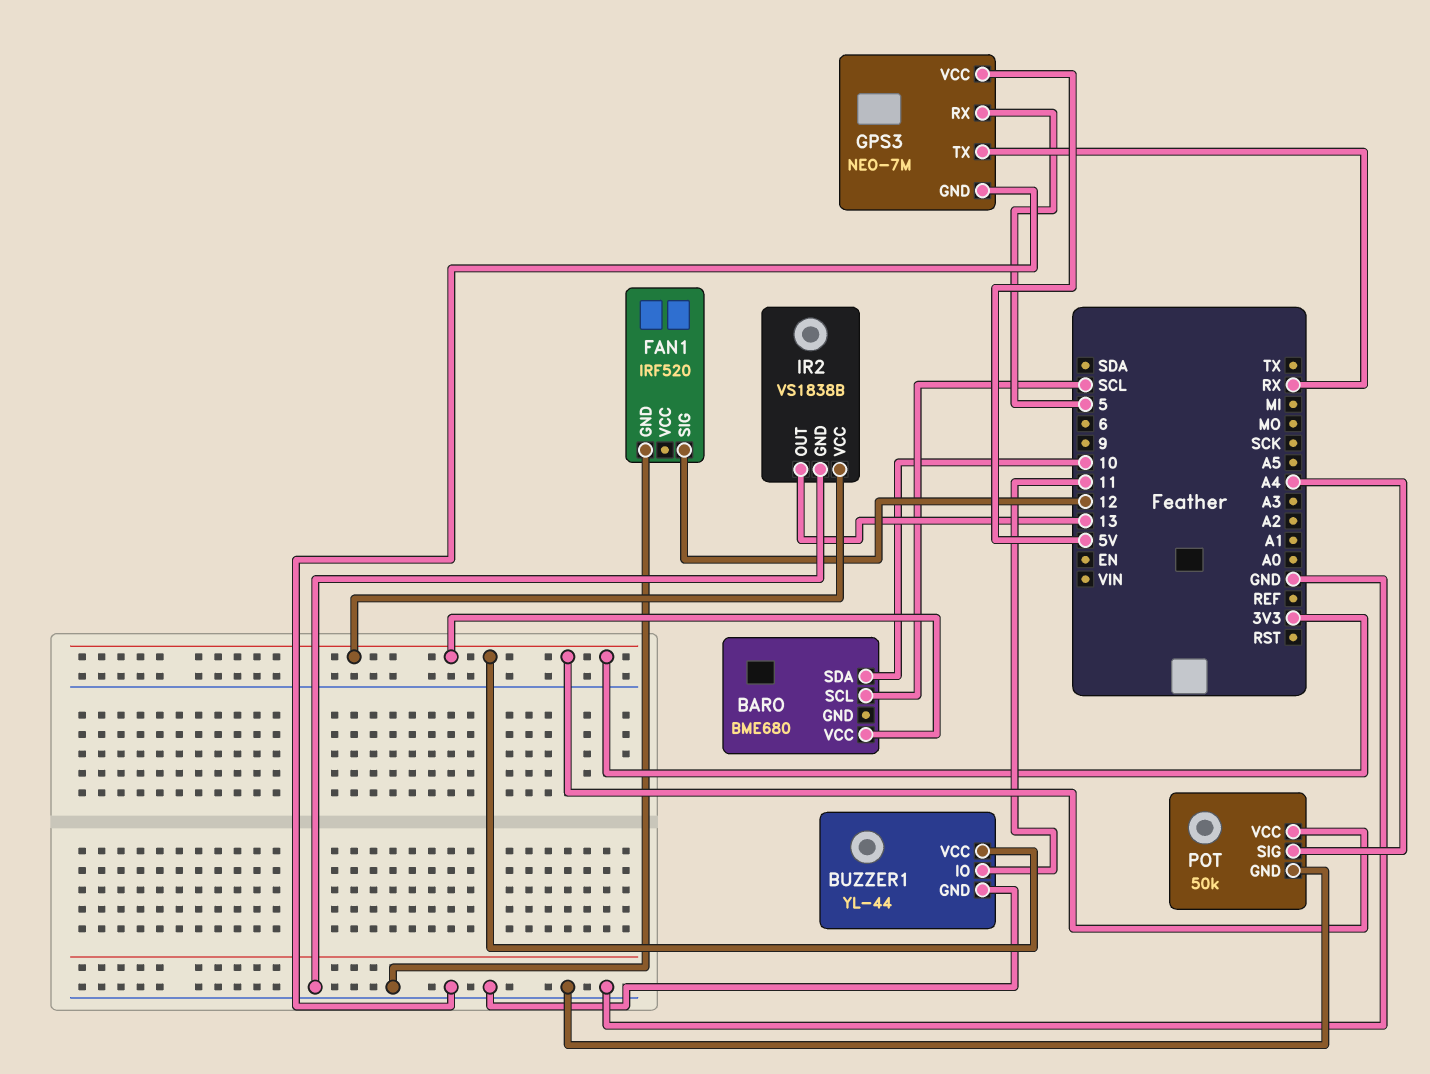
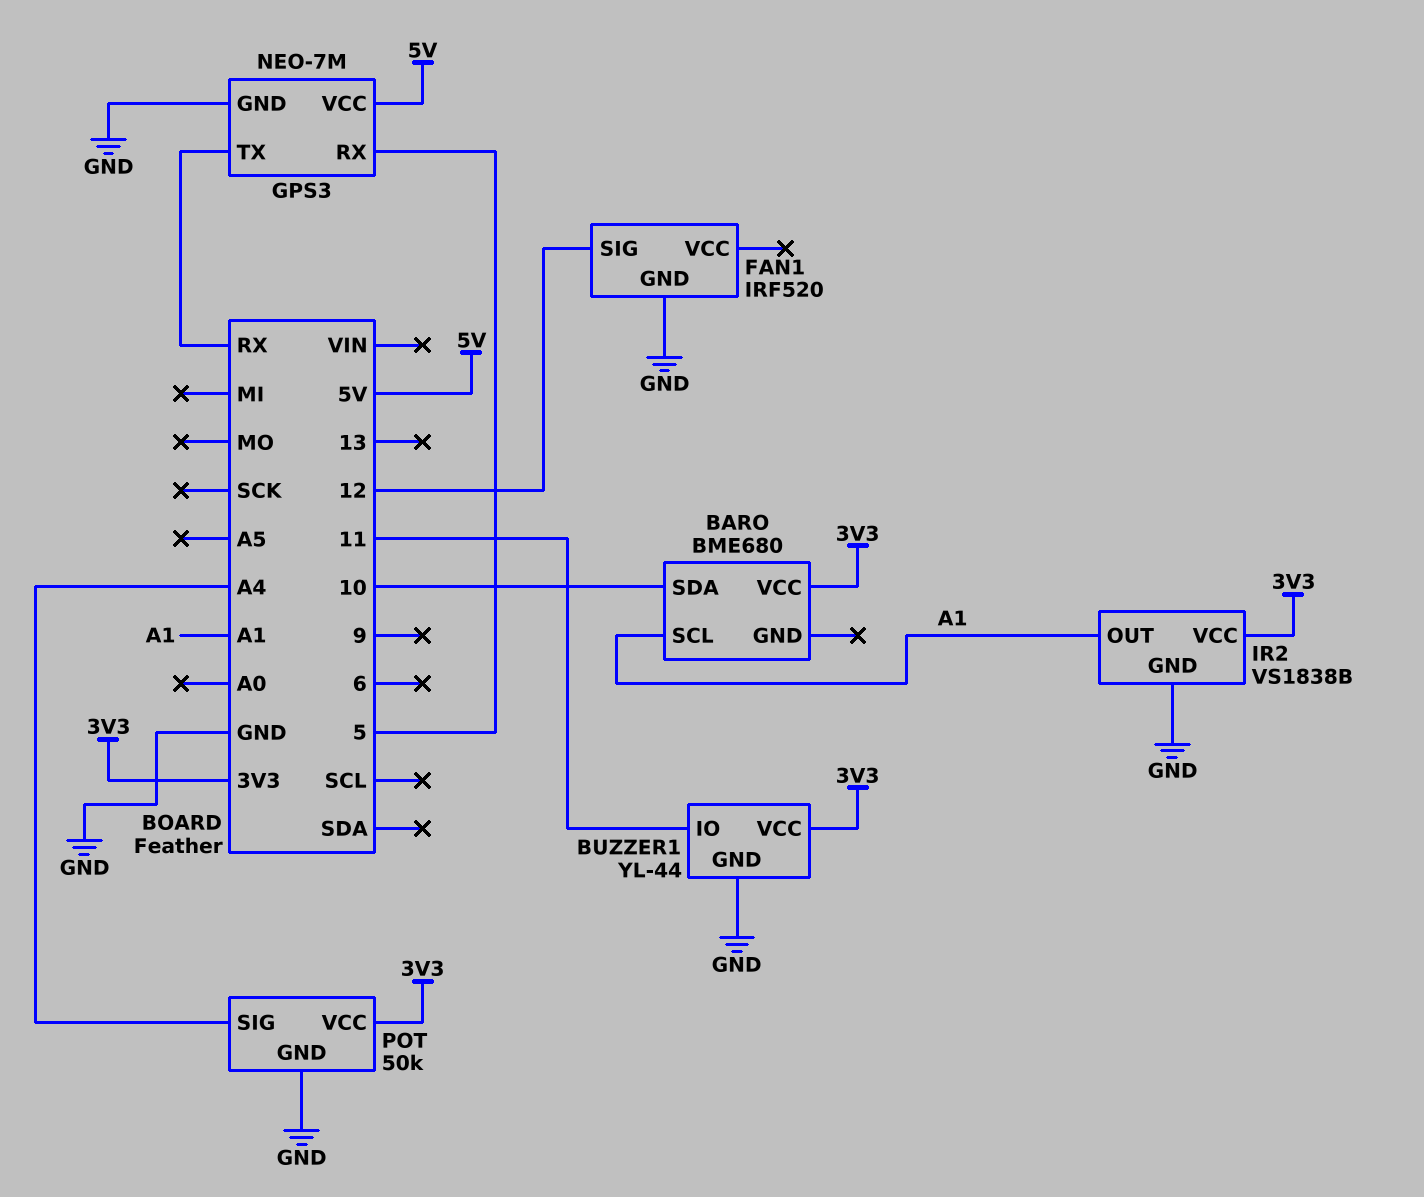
BARO pin SCL: SCL -> A1
IR2 pin OUT: 13 -> A1

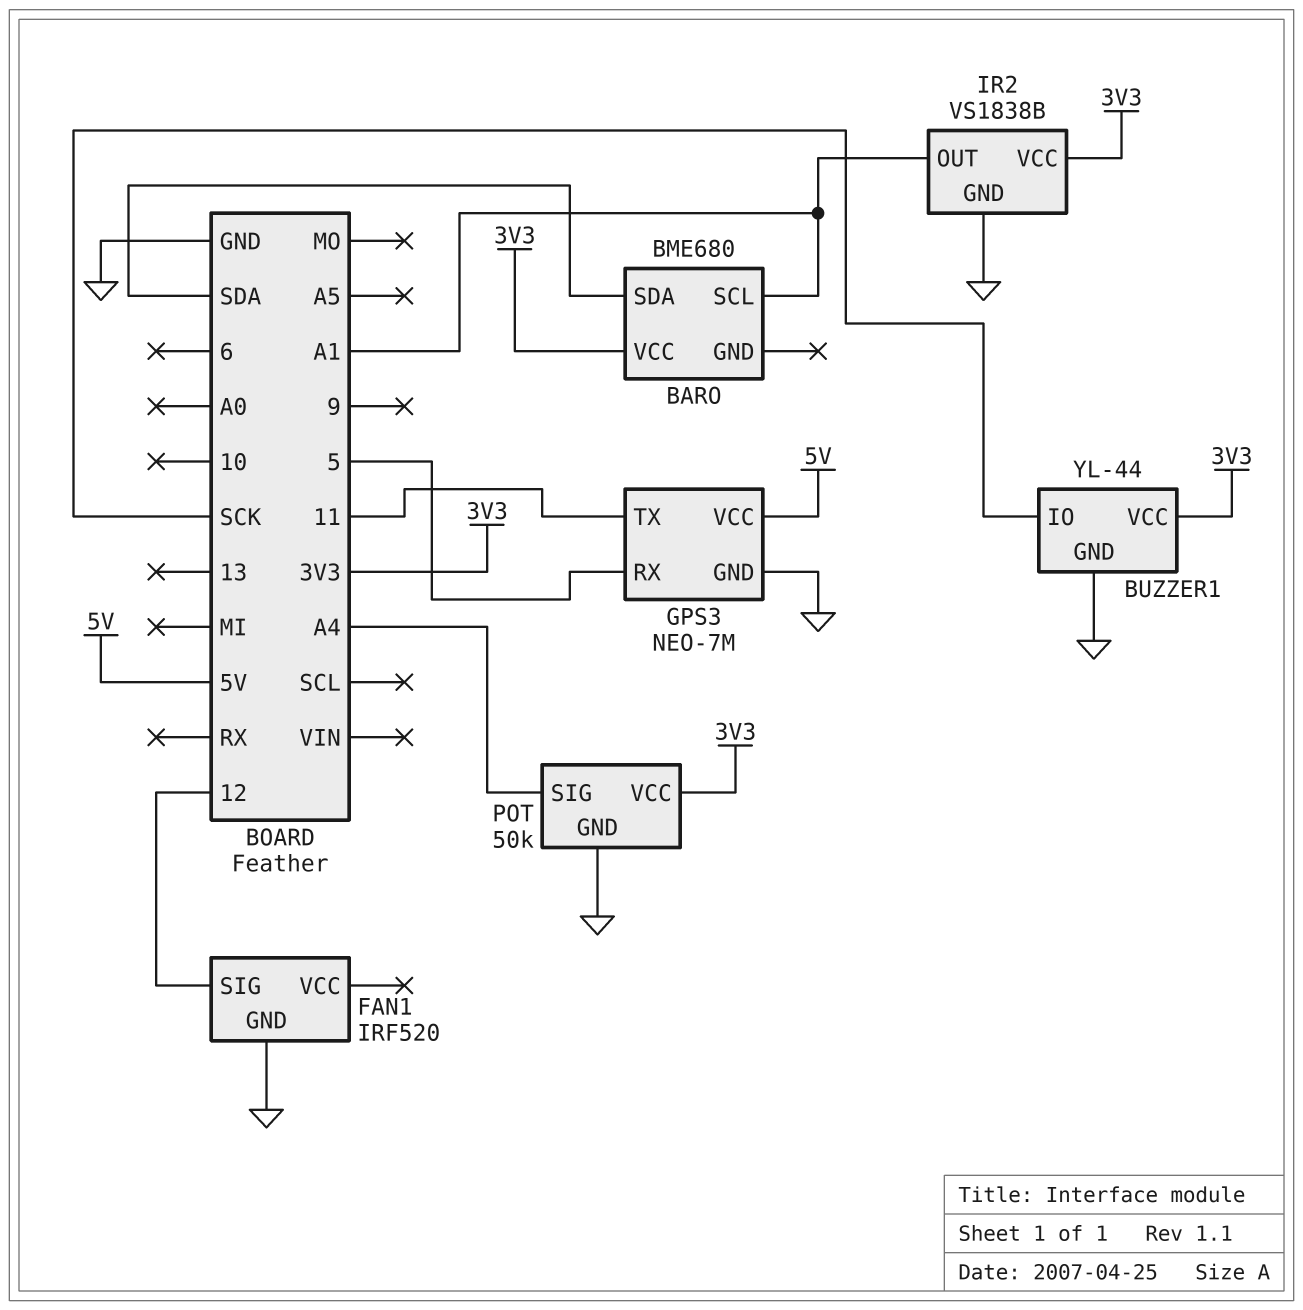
BARO pin SDA: 10 -> SDA
BUZZER1 pin IO: 11 -> SCK
GPS3 pin TX: RX -> 11

